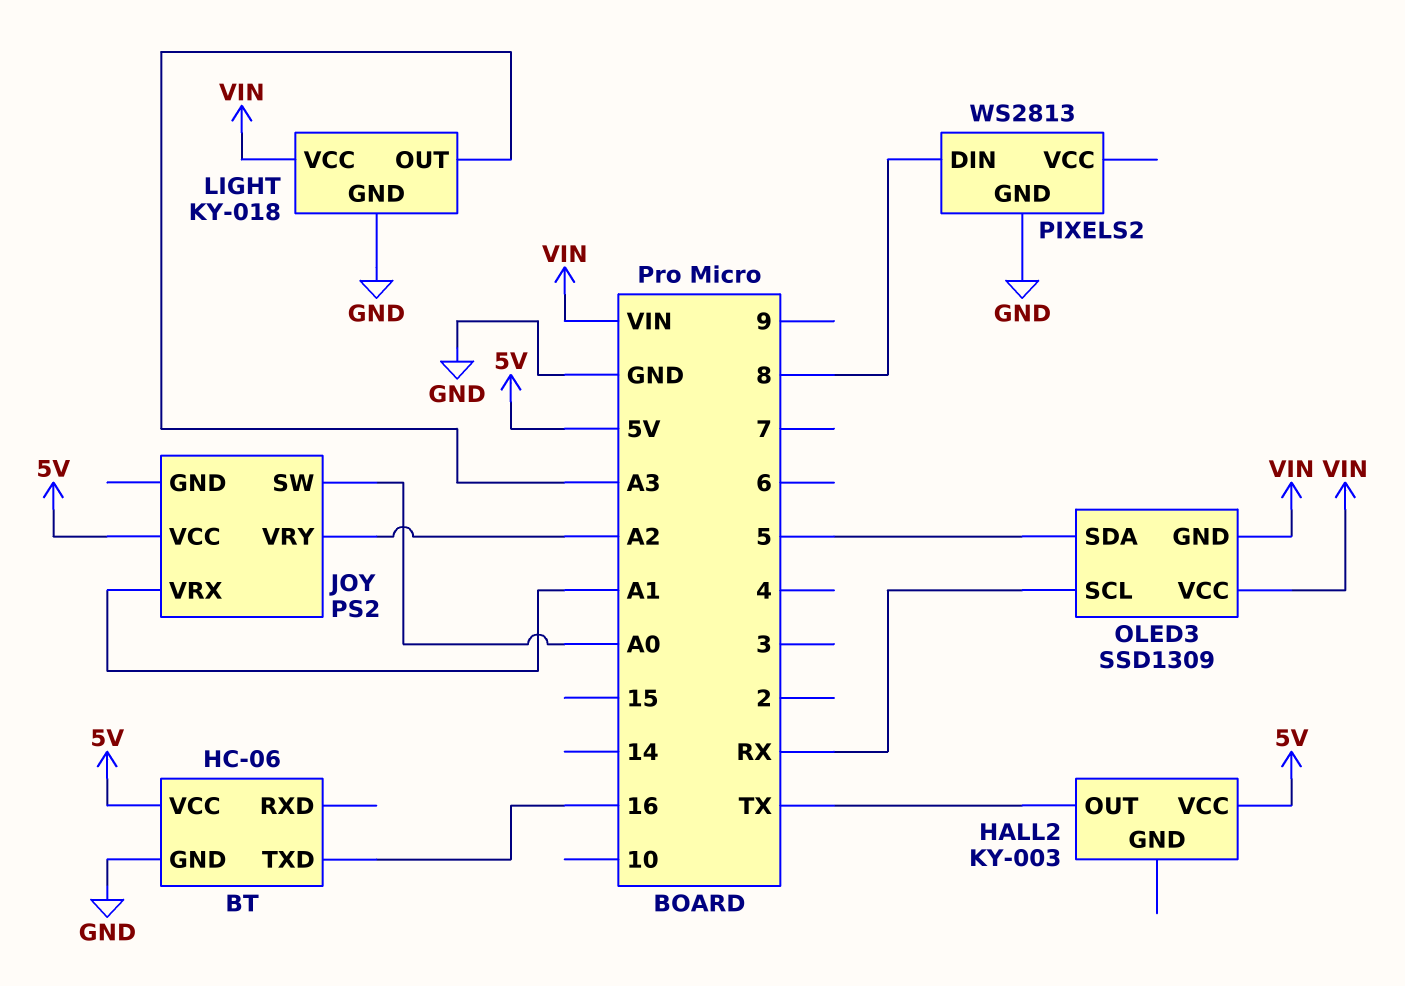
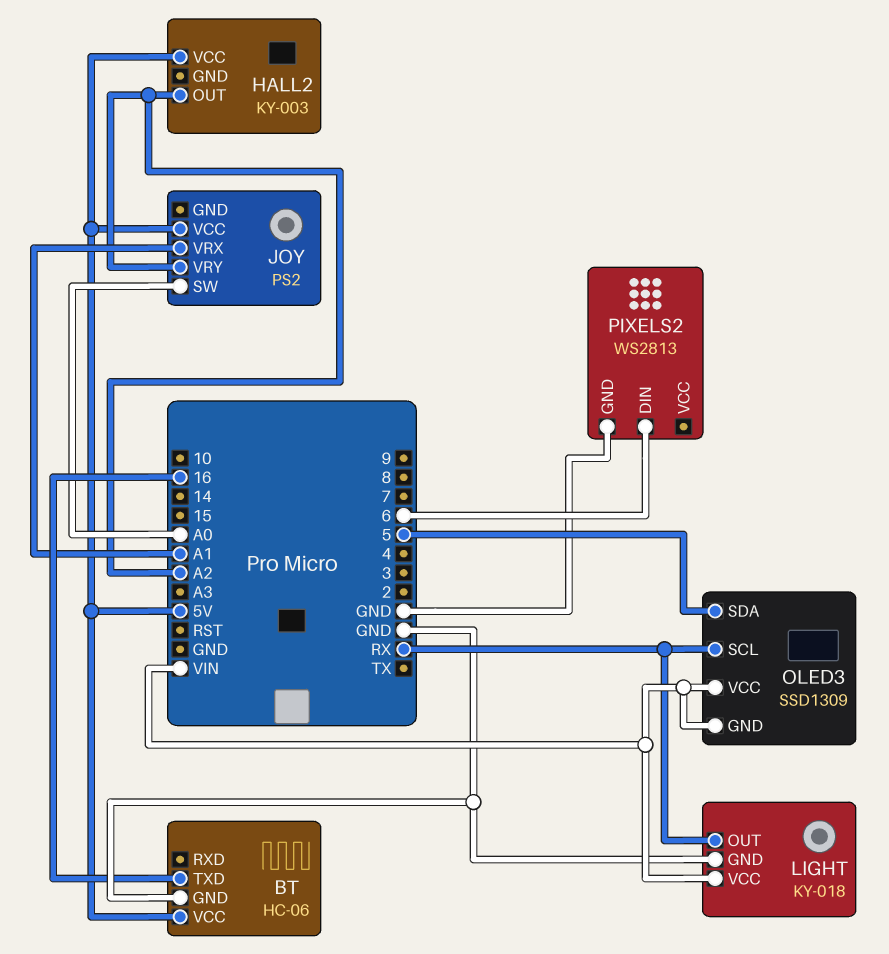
HALL2 pin OUT: TX -> A2
LIGHT pin OUT: A3 -> RX
PIXELS2 pin DIN: 8 -> 6

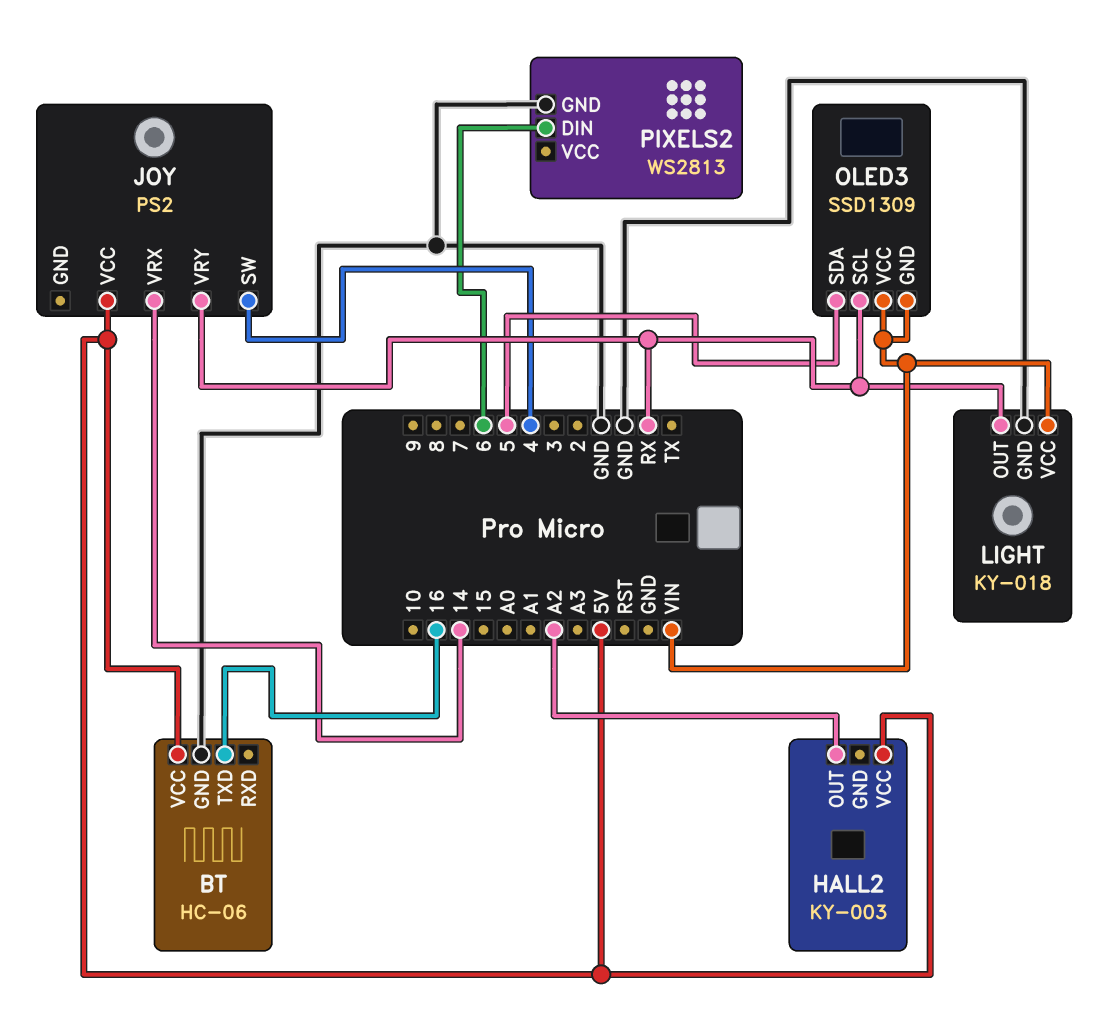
JOY pin SW: A0 -> 4
JOY pin VRX: A1 -> 14
JOY pin VRY: A2 -> RX

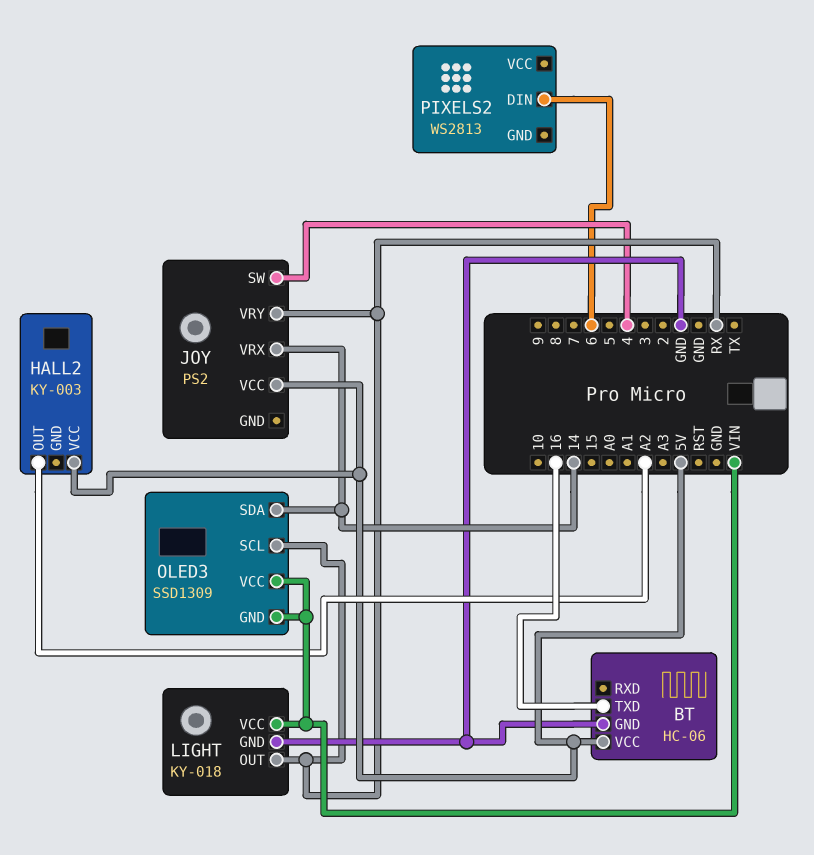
OLED3 pin SDA: 5 -> 14
PIXELS2 pin GND: GND -> none

